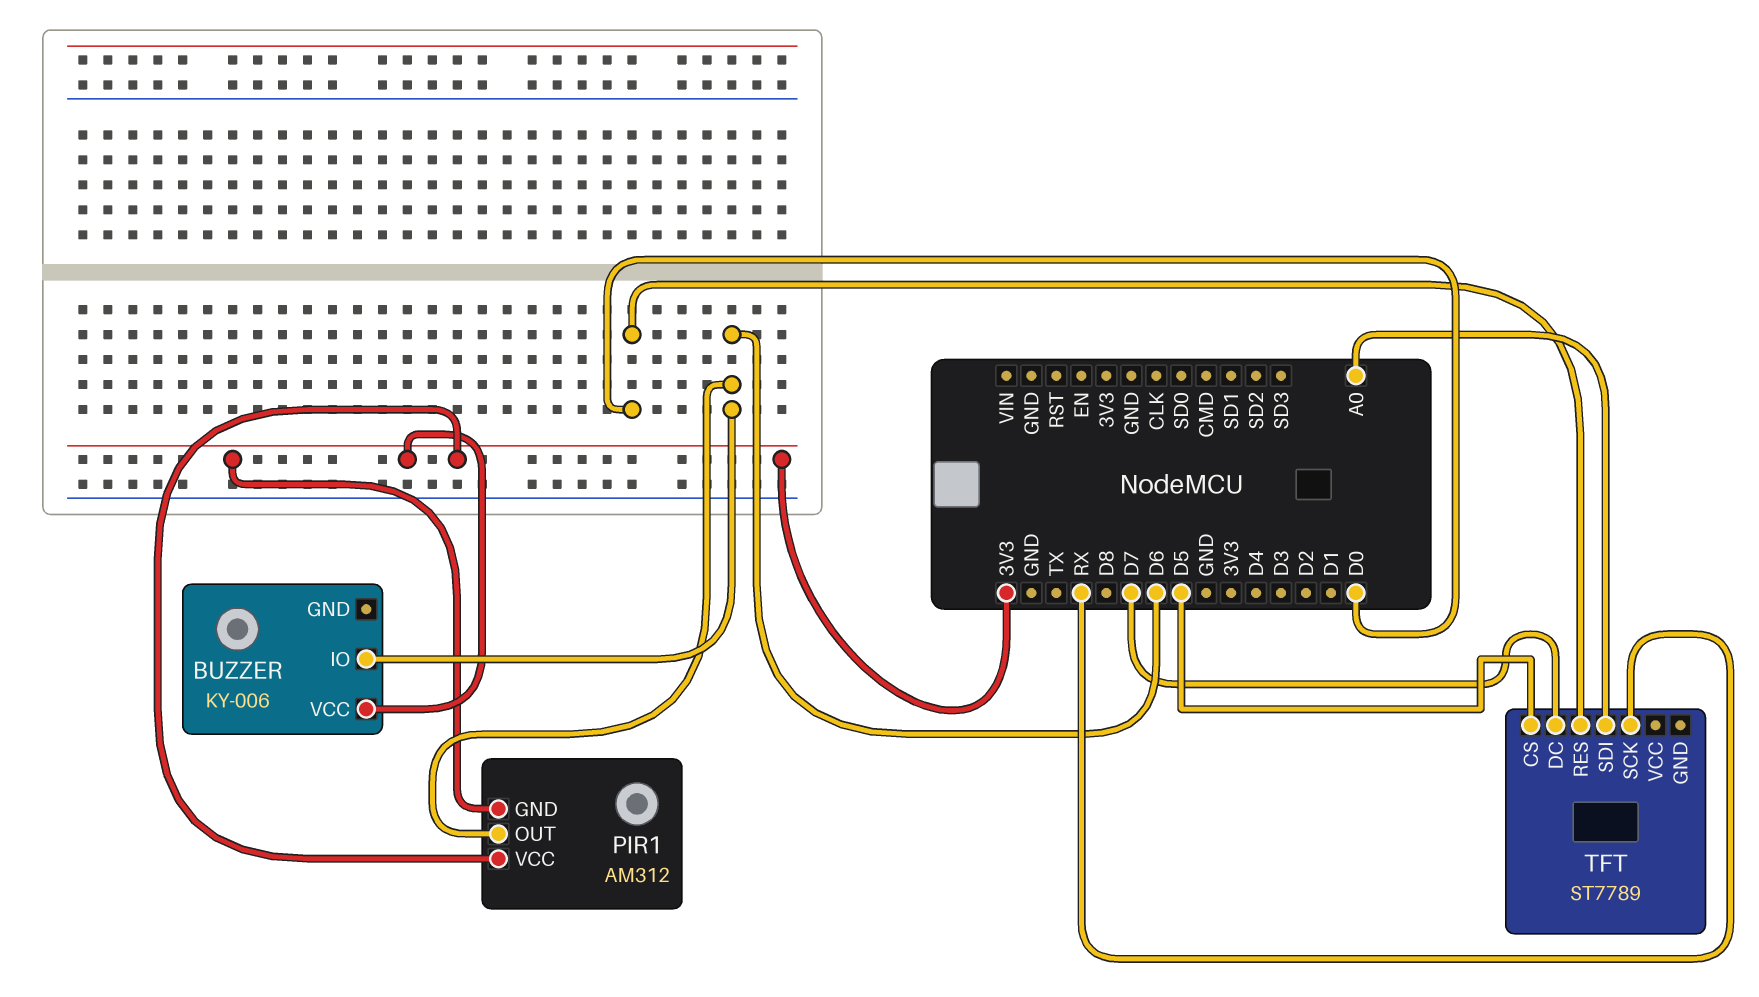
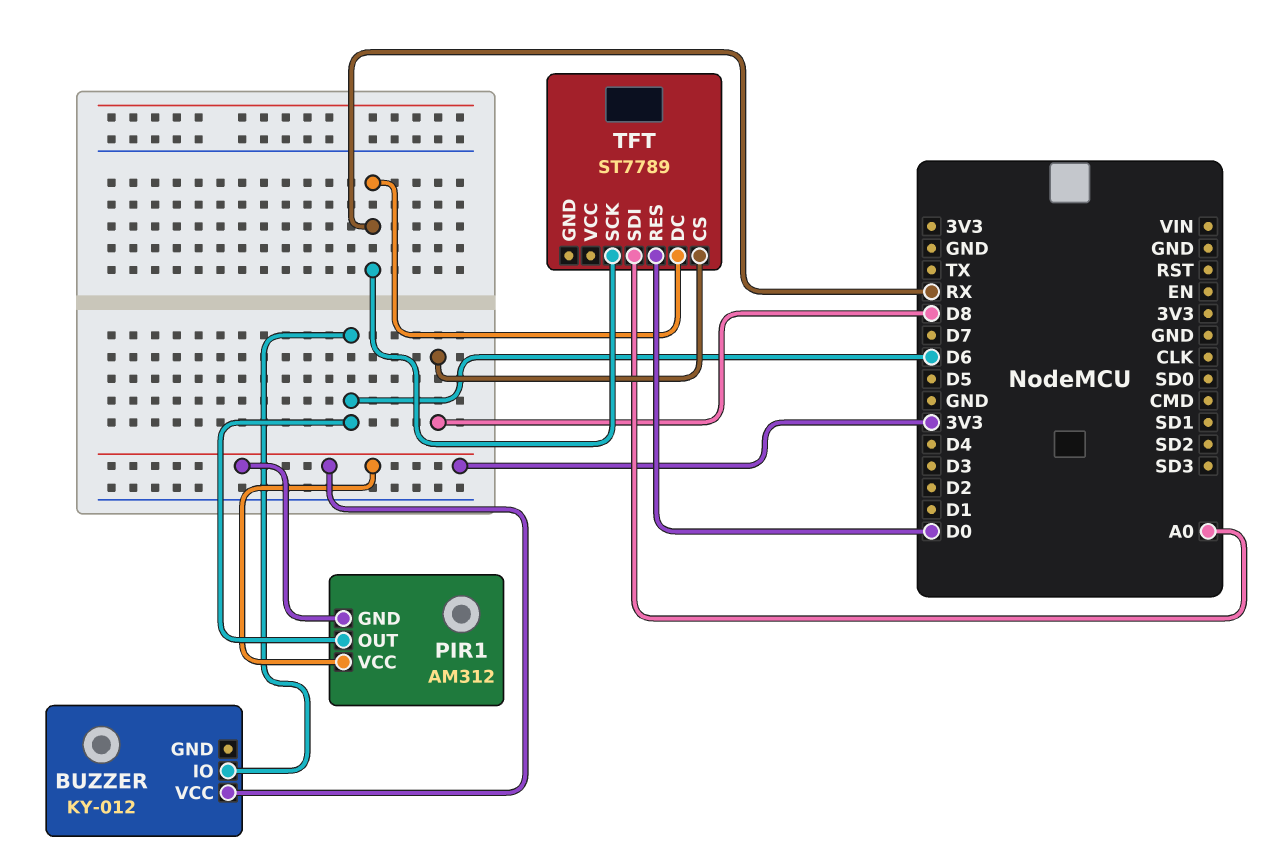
BUZZER: KY-006 -> KY-012
TFT pin CS: D5 -> D8
TFT pin DC: D7 -> RX

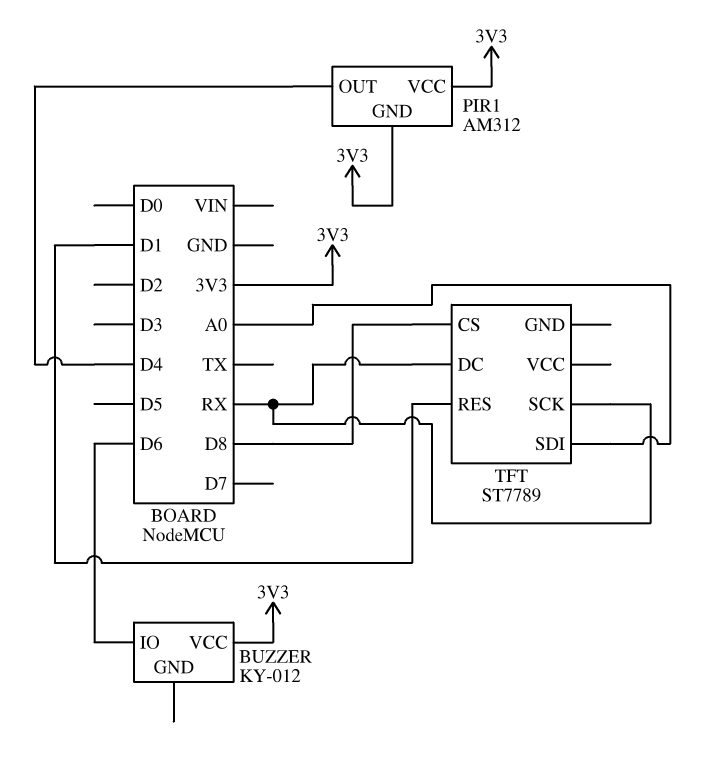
PIR1 pin OUT: D6 -> D4
TFT pin RES: D0 -> D1

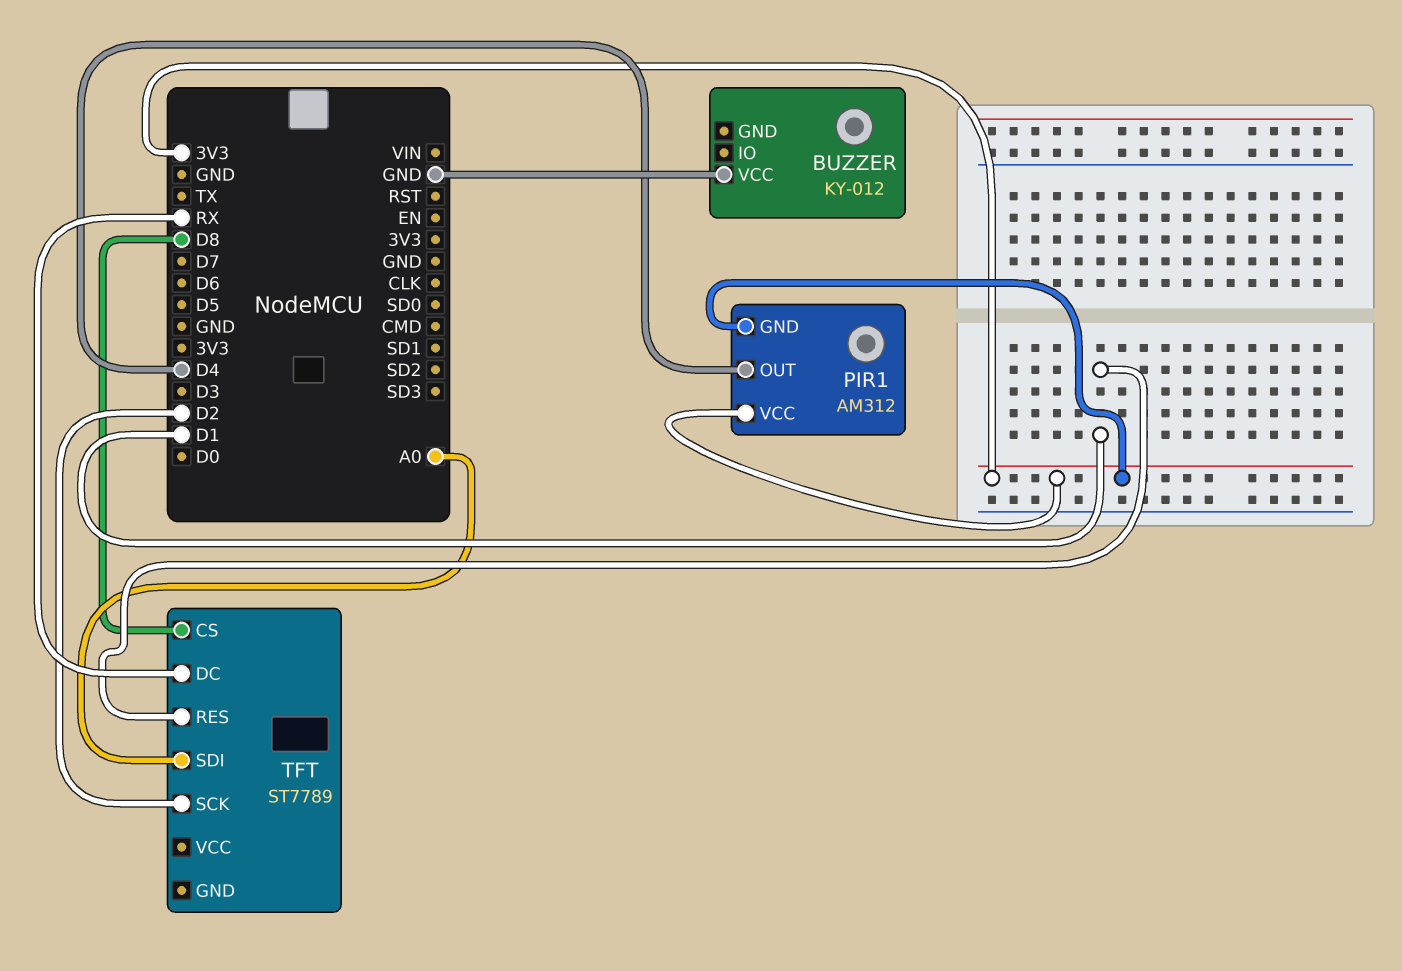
BUZZER pin IO: D6 -> none
BUZZER pin VCC: 3V3 -> GND
TFT pin SCK: RX -> D2

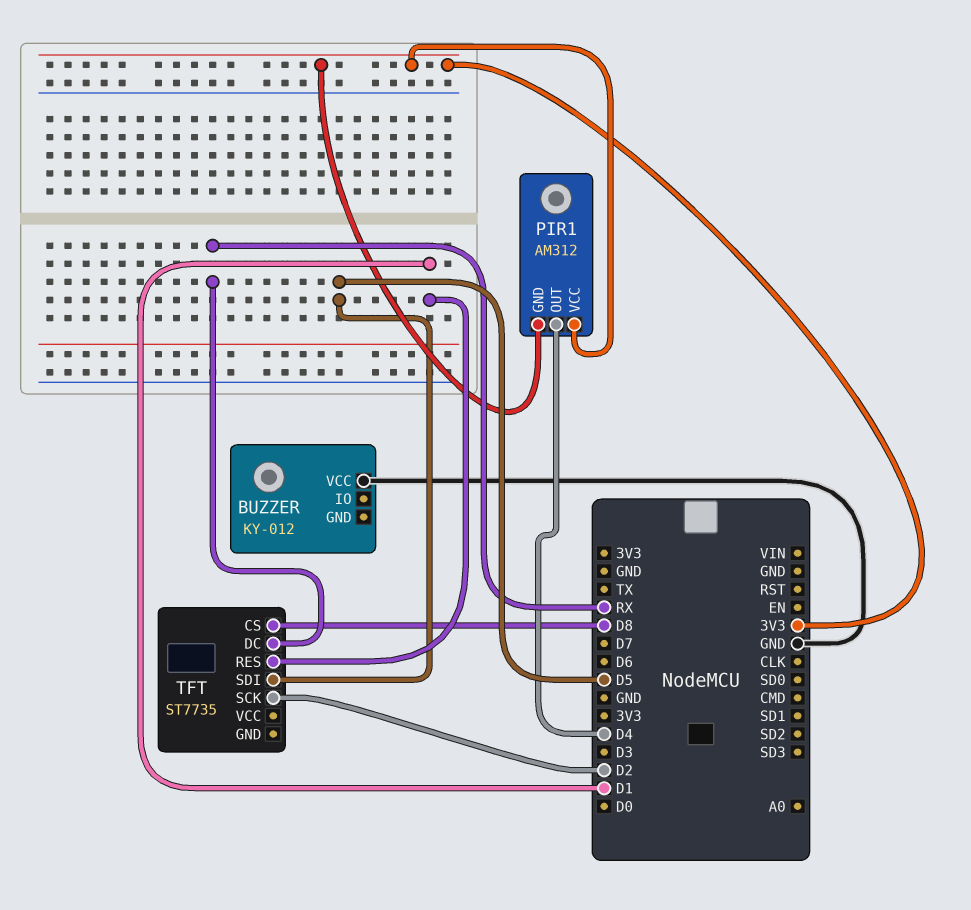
TFT: ST7789 -> ST7735
TFT pin SDI: A0 -> D5

